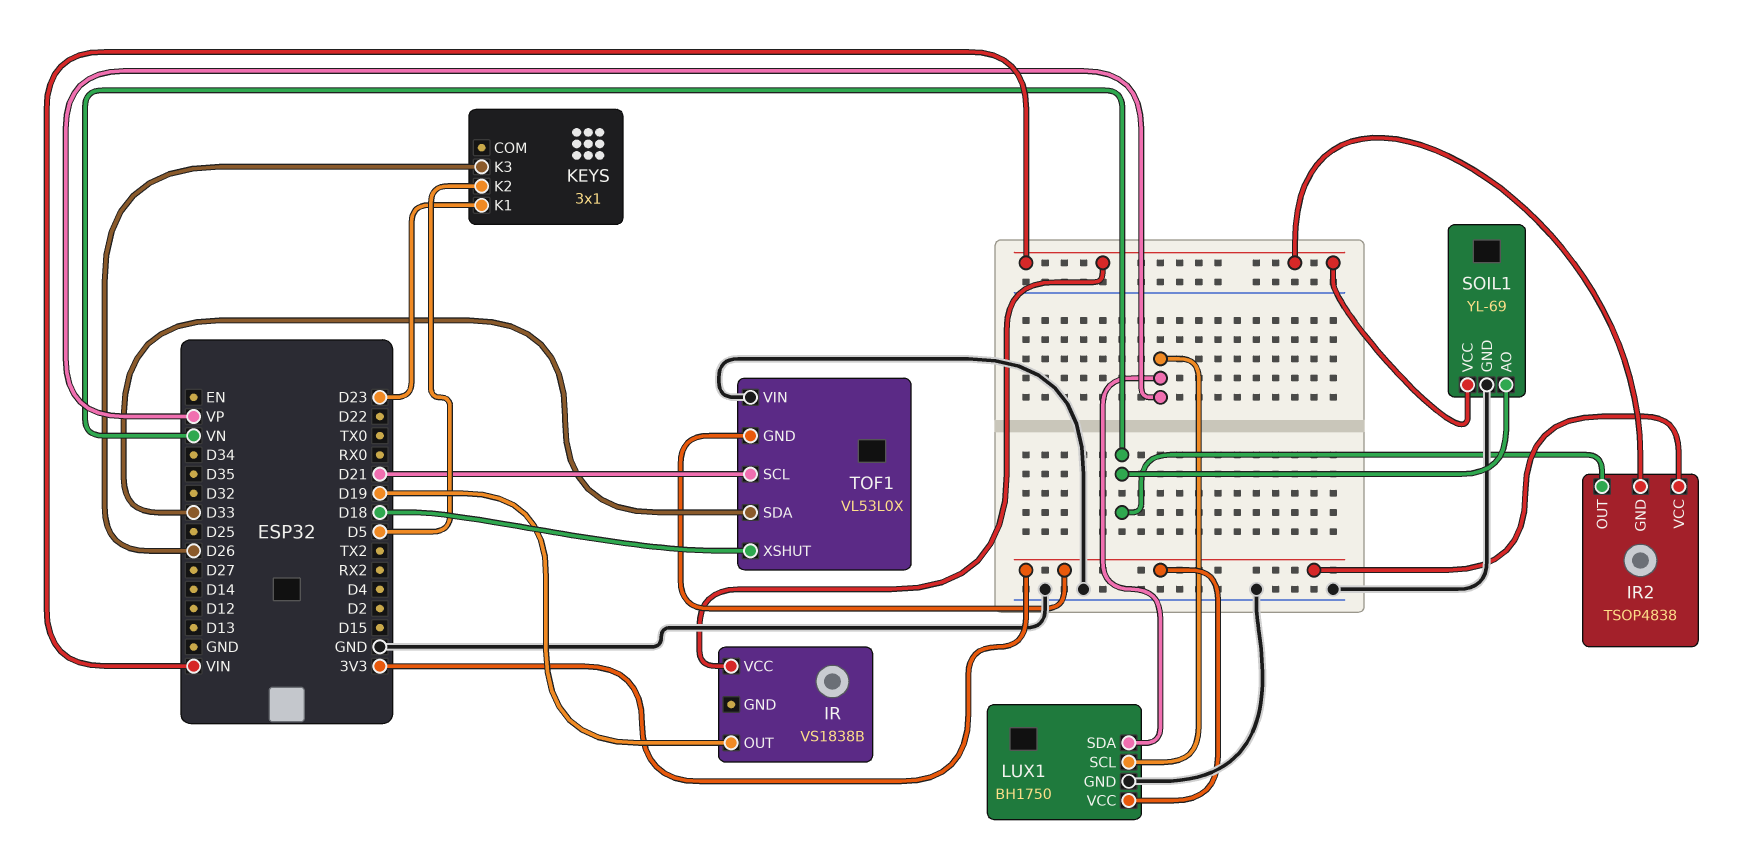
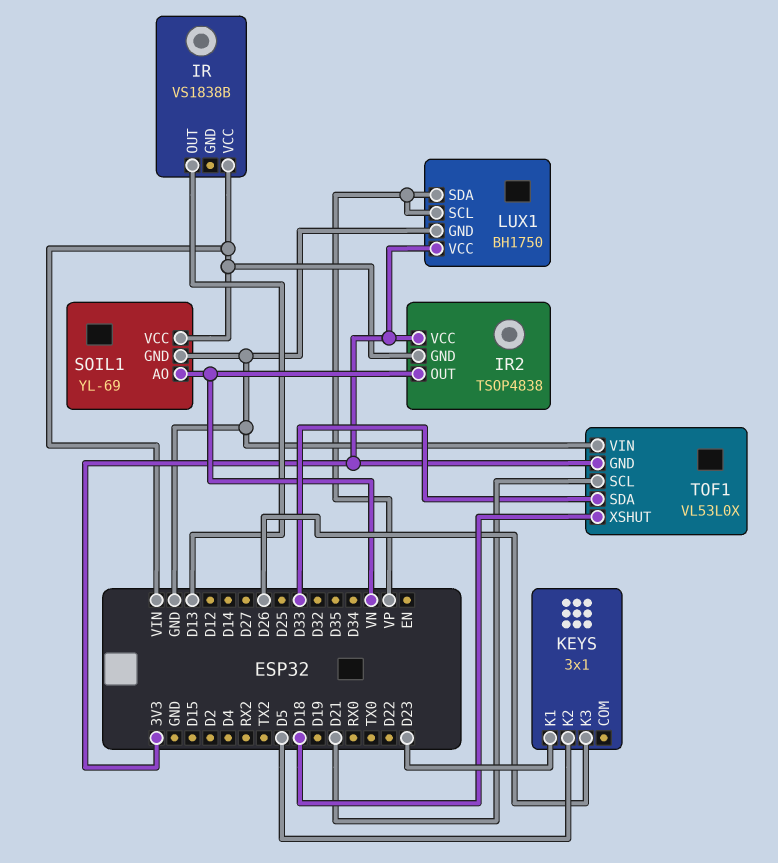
IR pin OUT: D19 -> D13

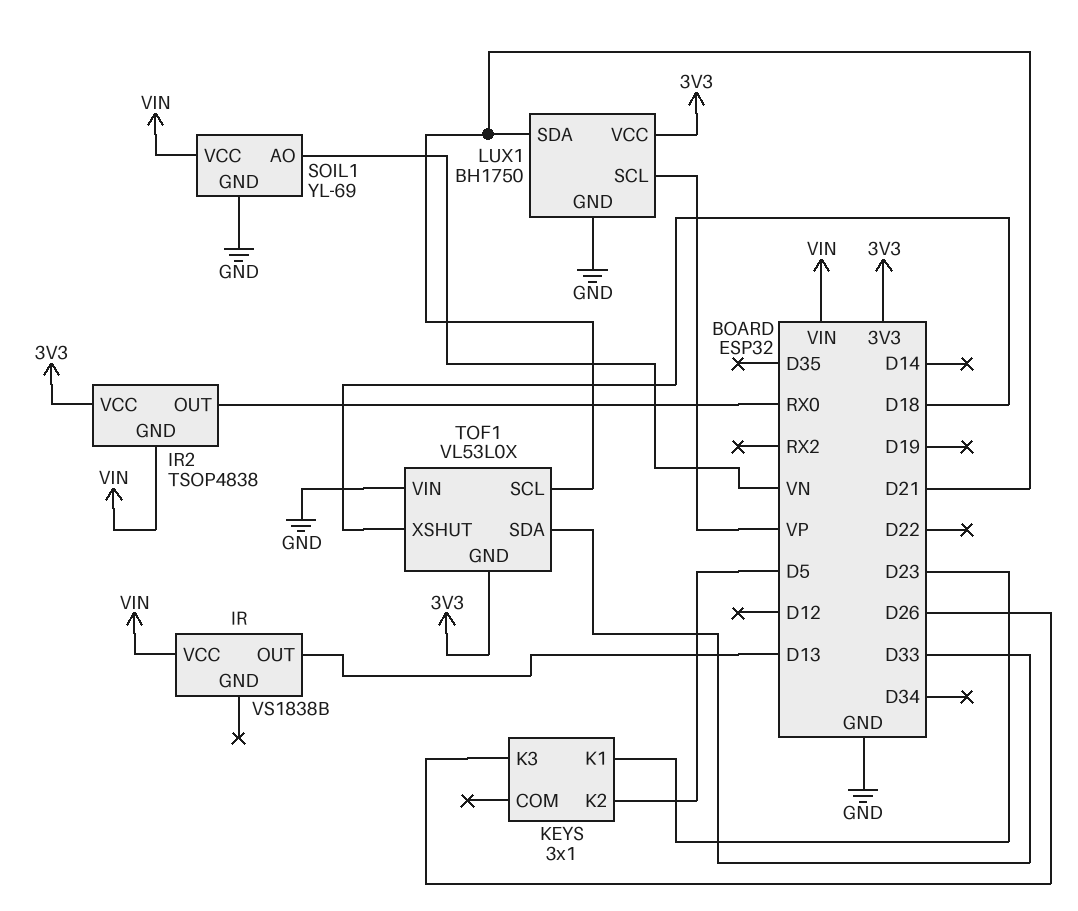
IR2 pin OUT: VN -> RX0
LUX1 pin SDA: VP -> D21

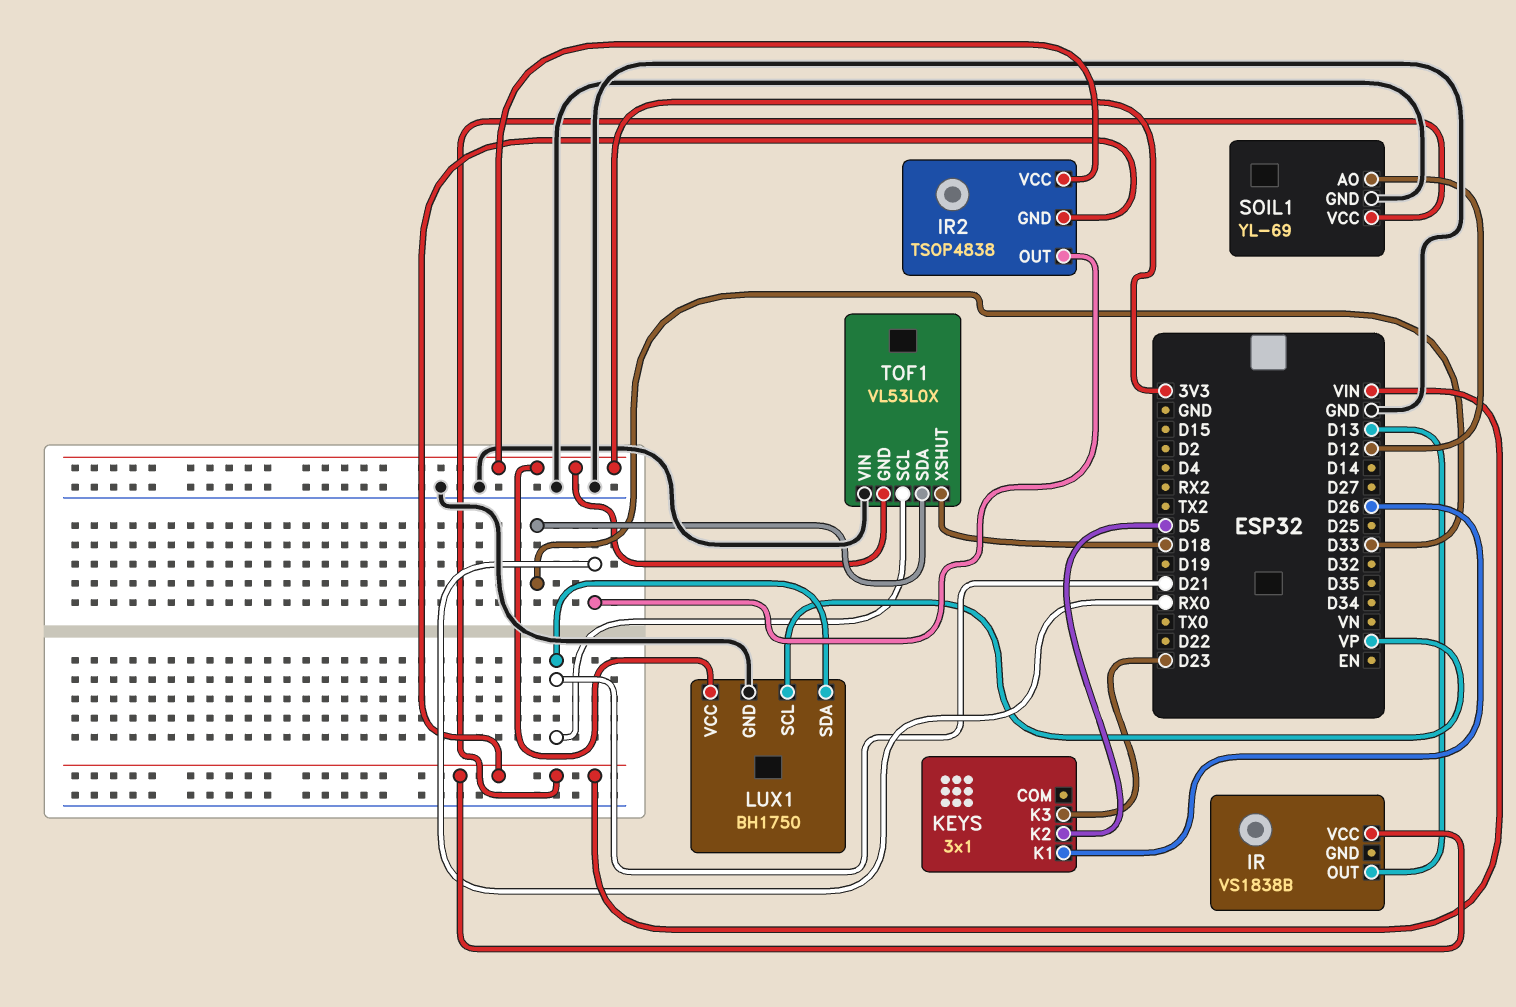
KEYS pin K1: D23 -> D26
KEYS pin K3: D26 -> D23
SOIL1 pin AO: VN -> D12

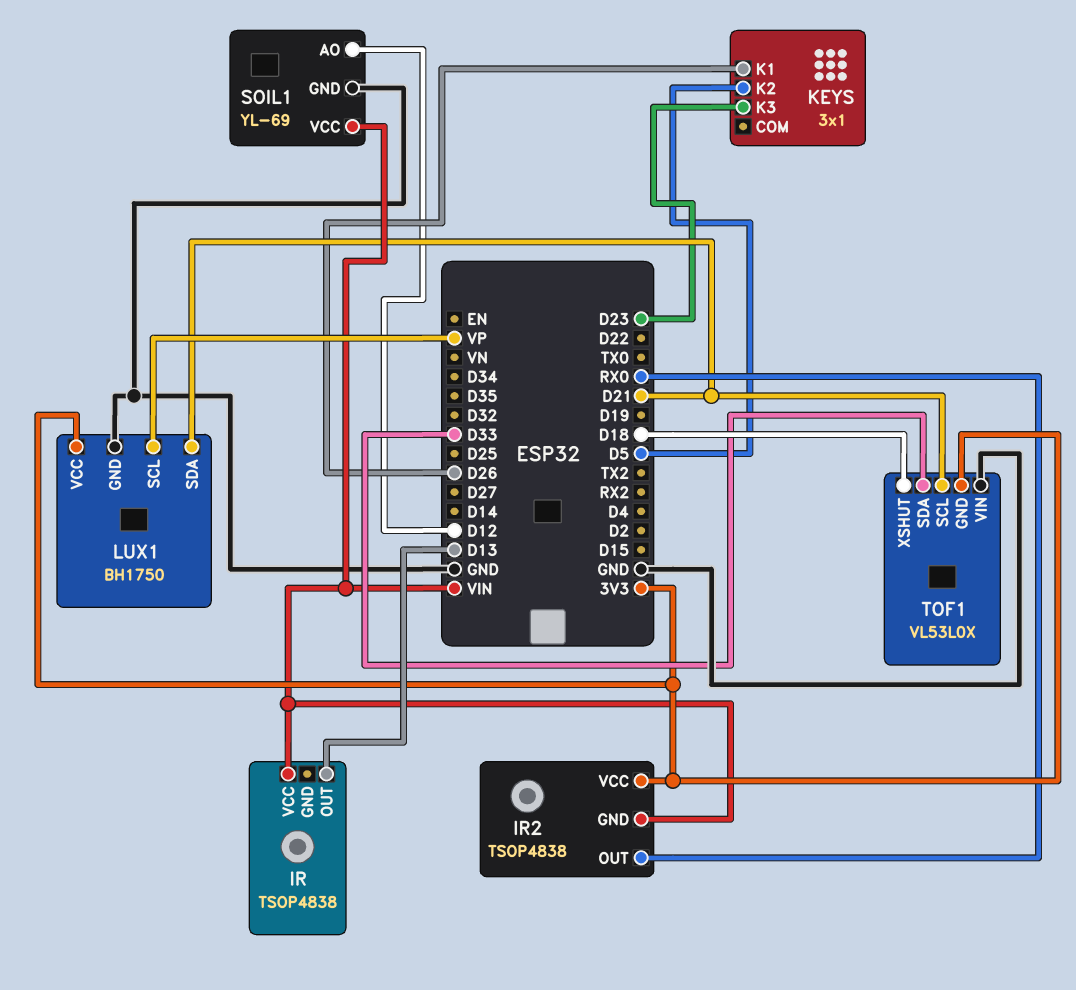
IR: VS1838B -> TSOP4838

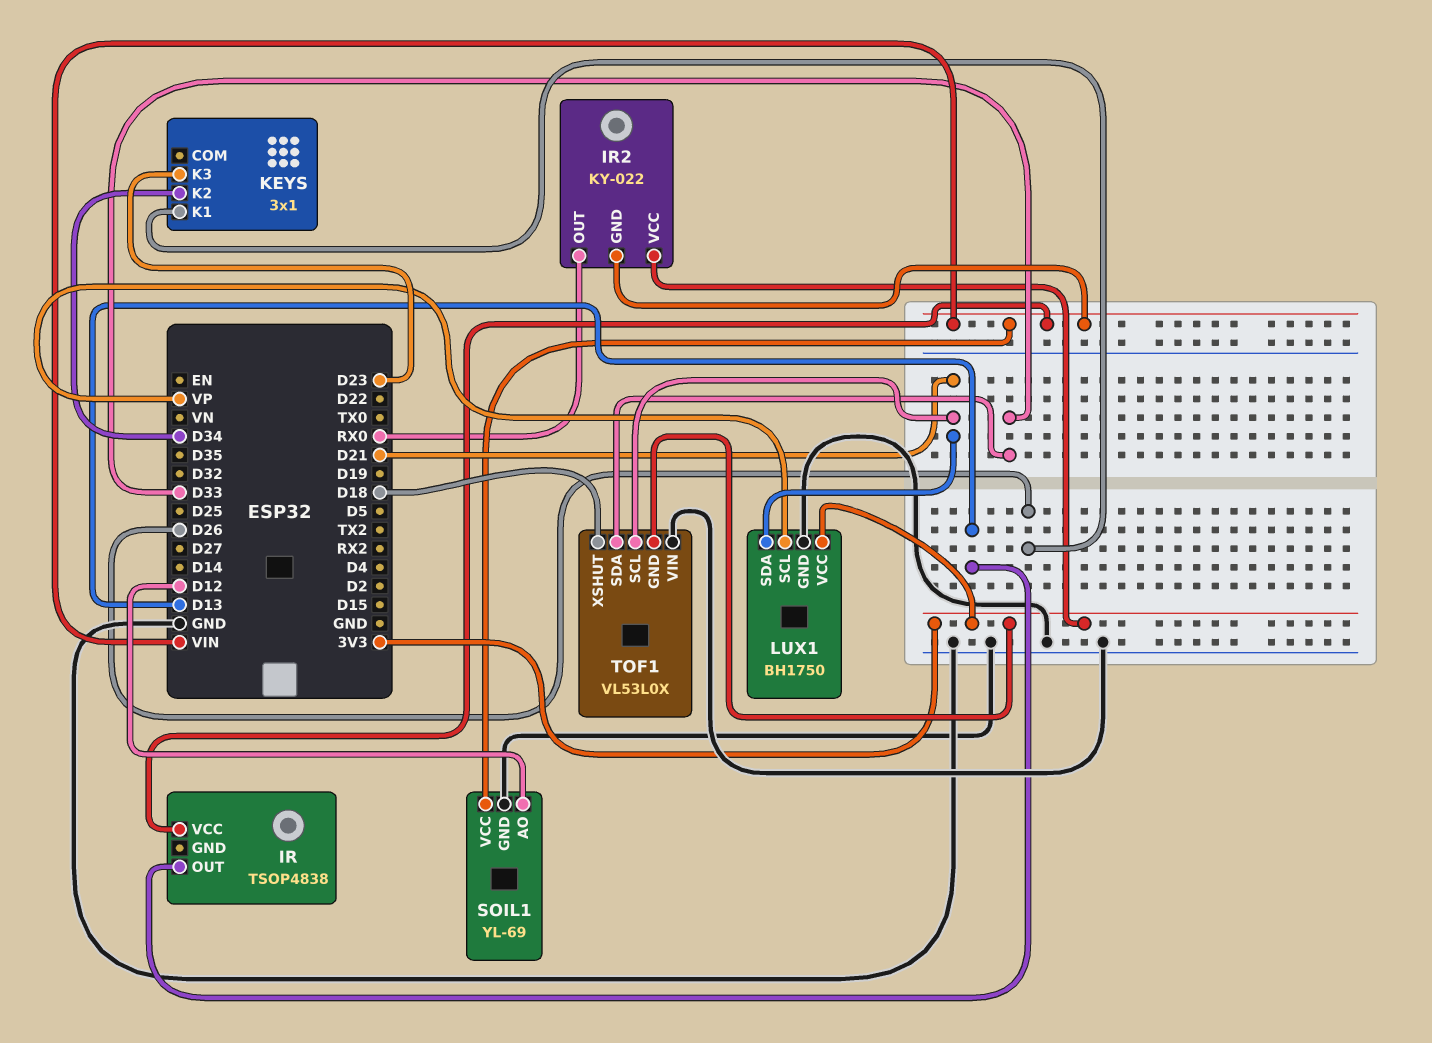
IR2: TSOP4838 -> KY-022
KEYS pin K2: D5 -> D34

